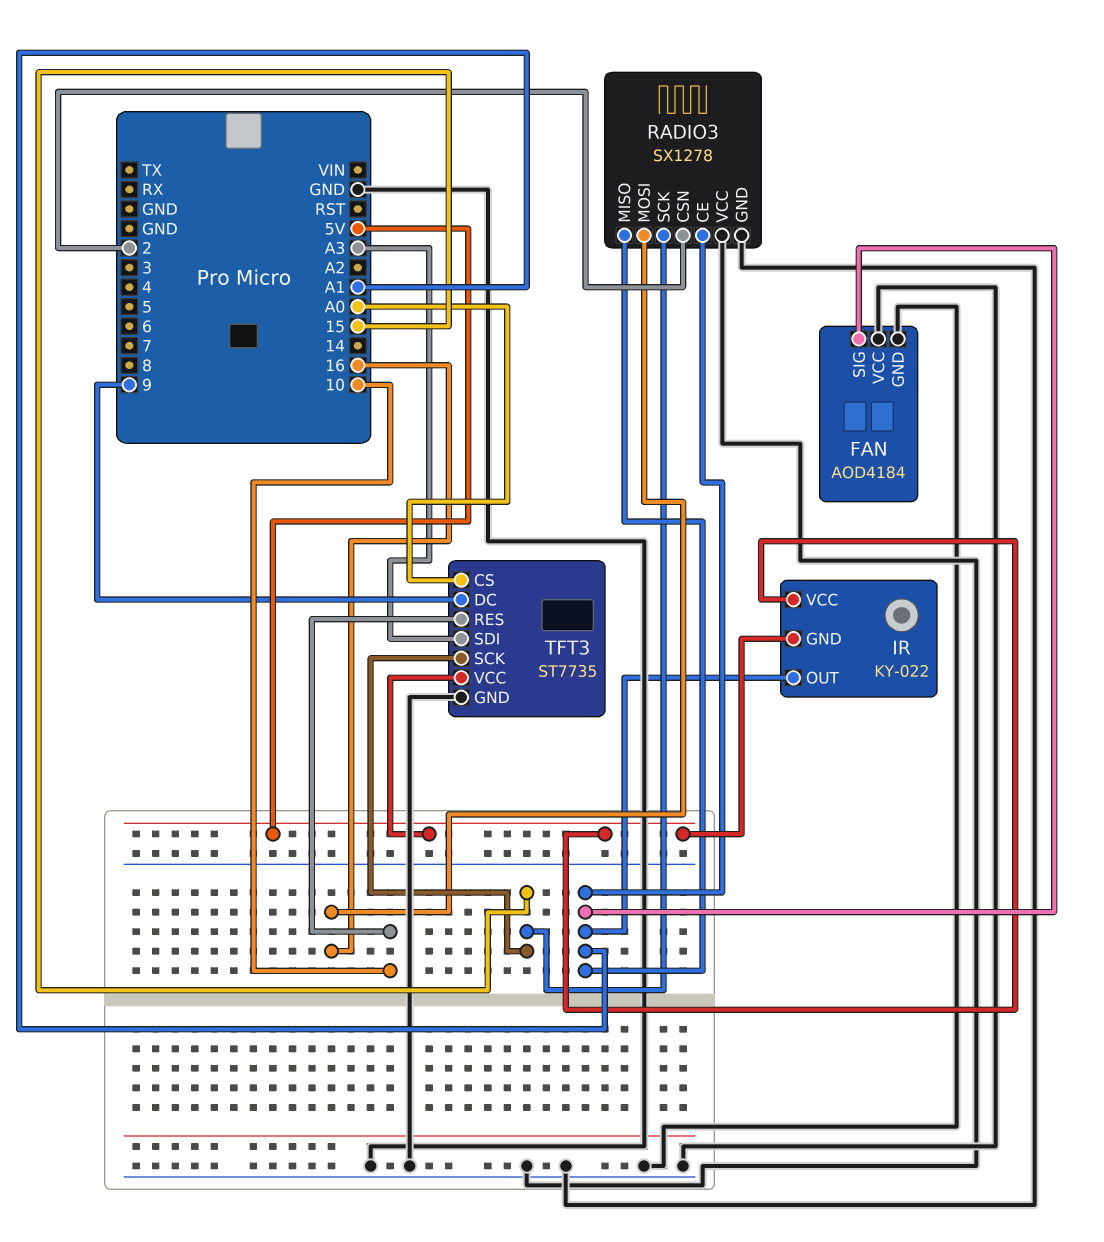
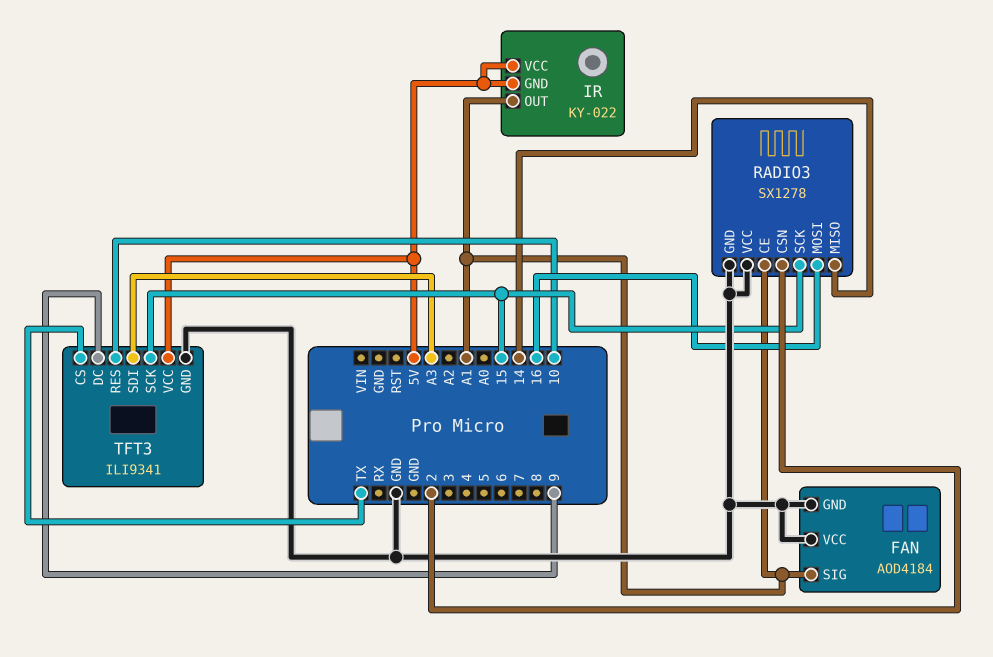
RADIO3 pin MISO: A1 -> 14
TFT3: ST7735 -> ILI9341
TFT3 pin CS: A0 -> TX

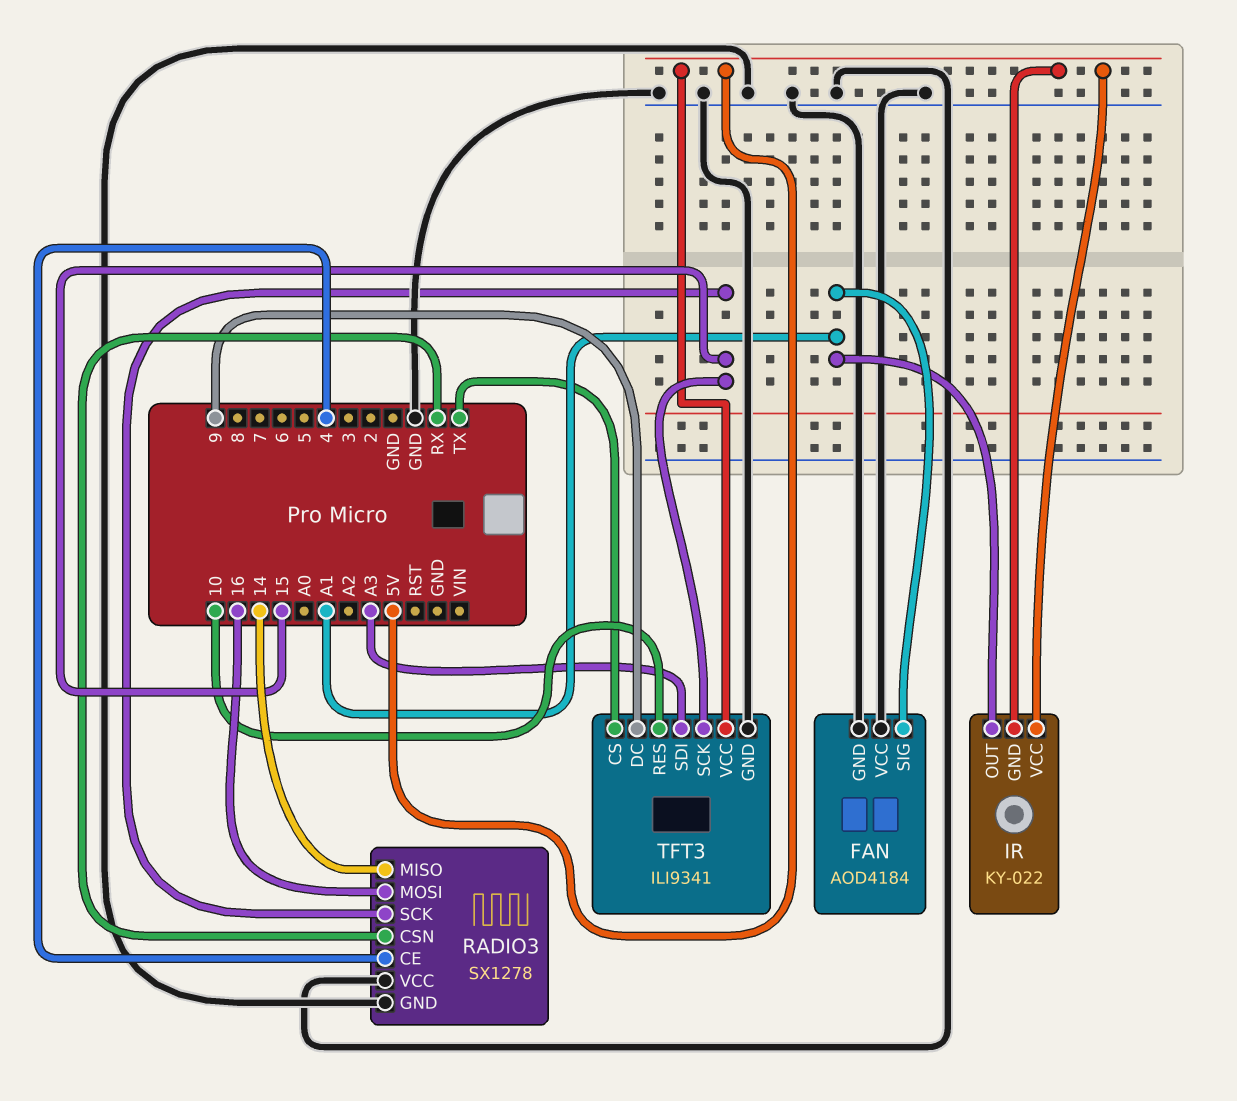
RADIO3 pin CE: A1 -> 4
RADIO3 pin CSN: 2 -> RX

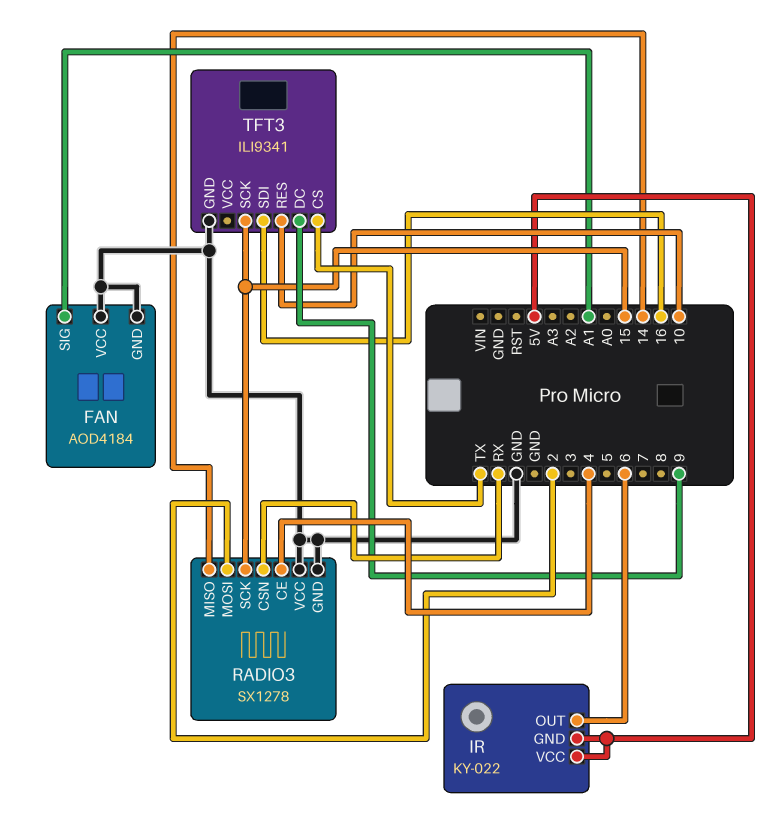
IR pin OUT: A1 -> 6
RADIO3 pin MOSI: 16 -> 2
TFT3 pin SDI: A3 -> 16
TFT3 pin VCC: 5V -> none

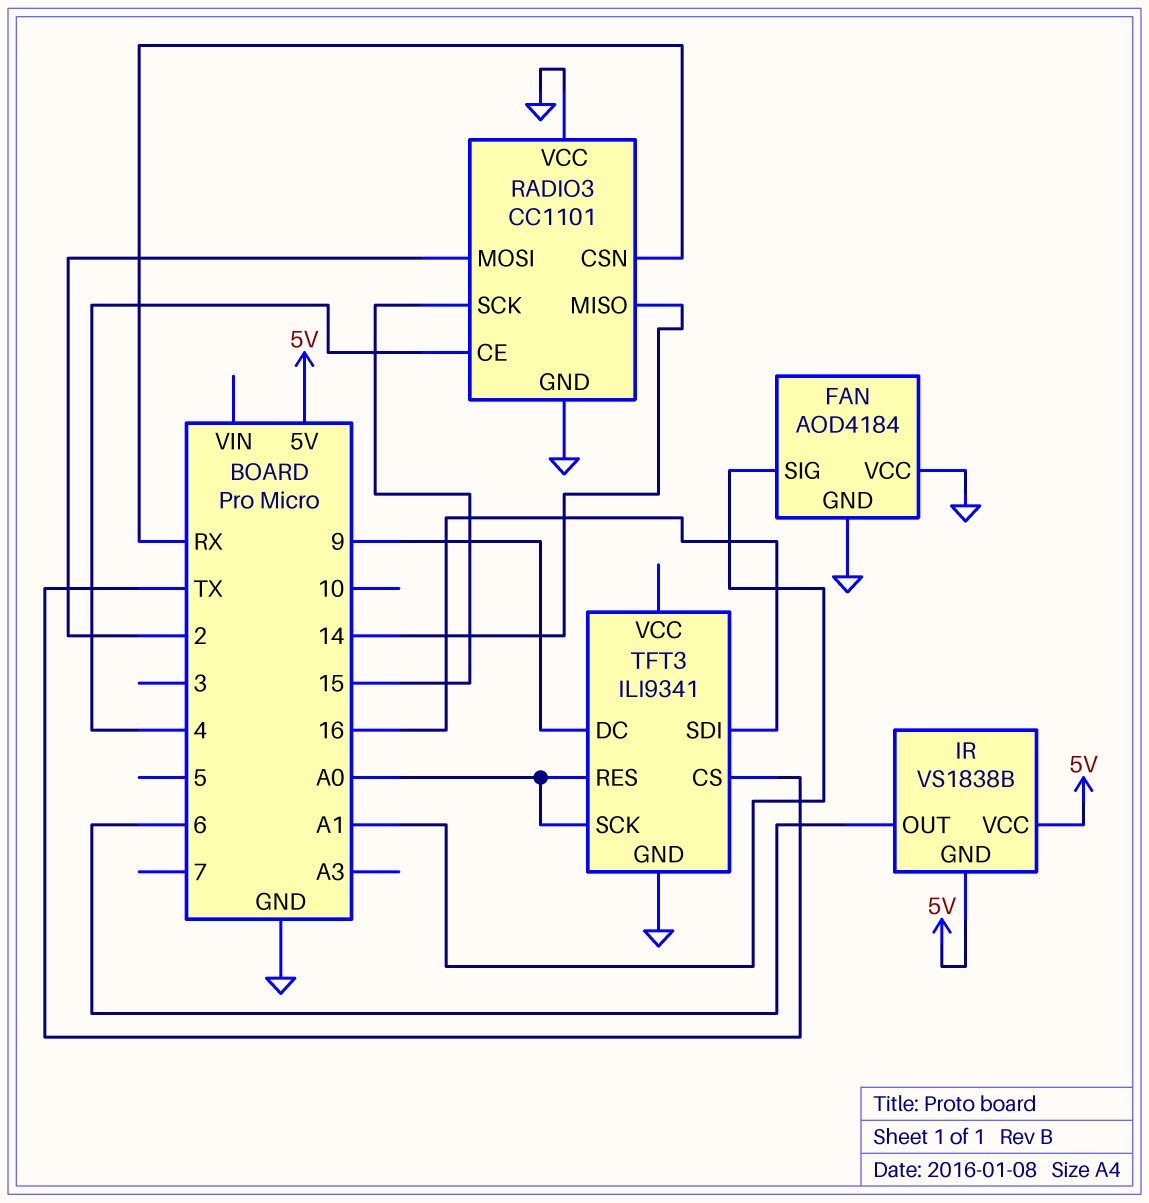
IR: KY-022 -> VS1838B
RADIO3: SX1278 -> CC1101
TFT3 pin RES: 10 -> A0
TFT3 pin SCK: 15 -> A0

